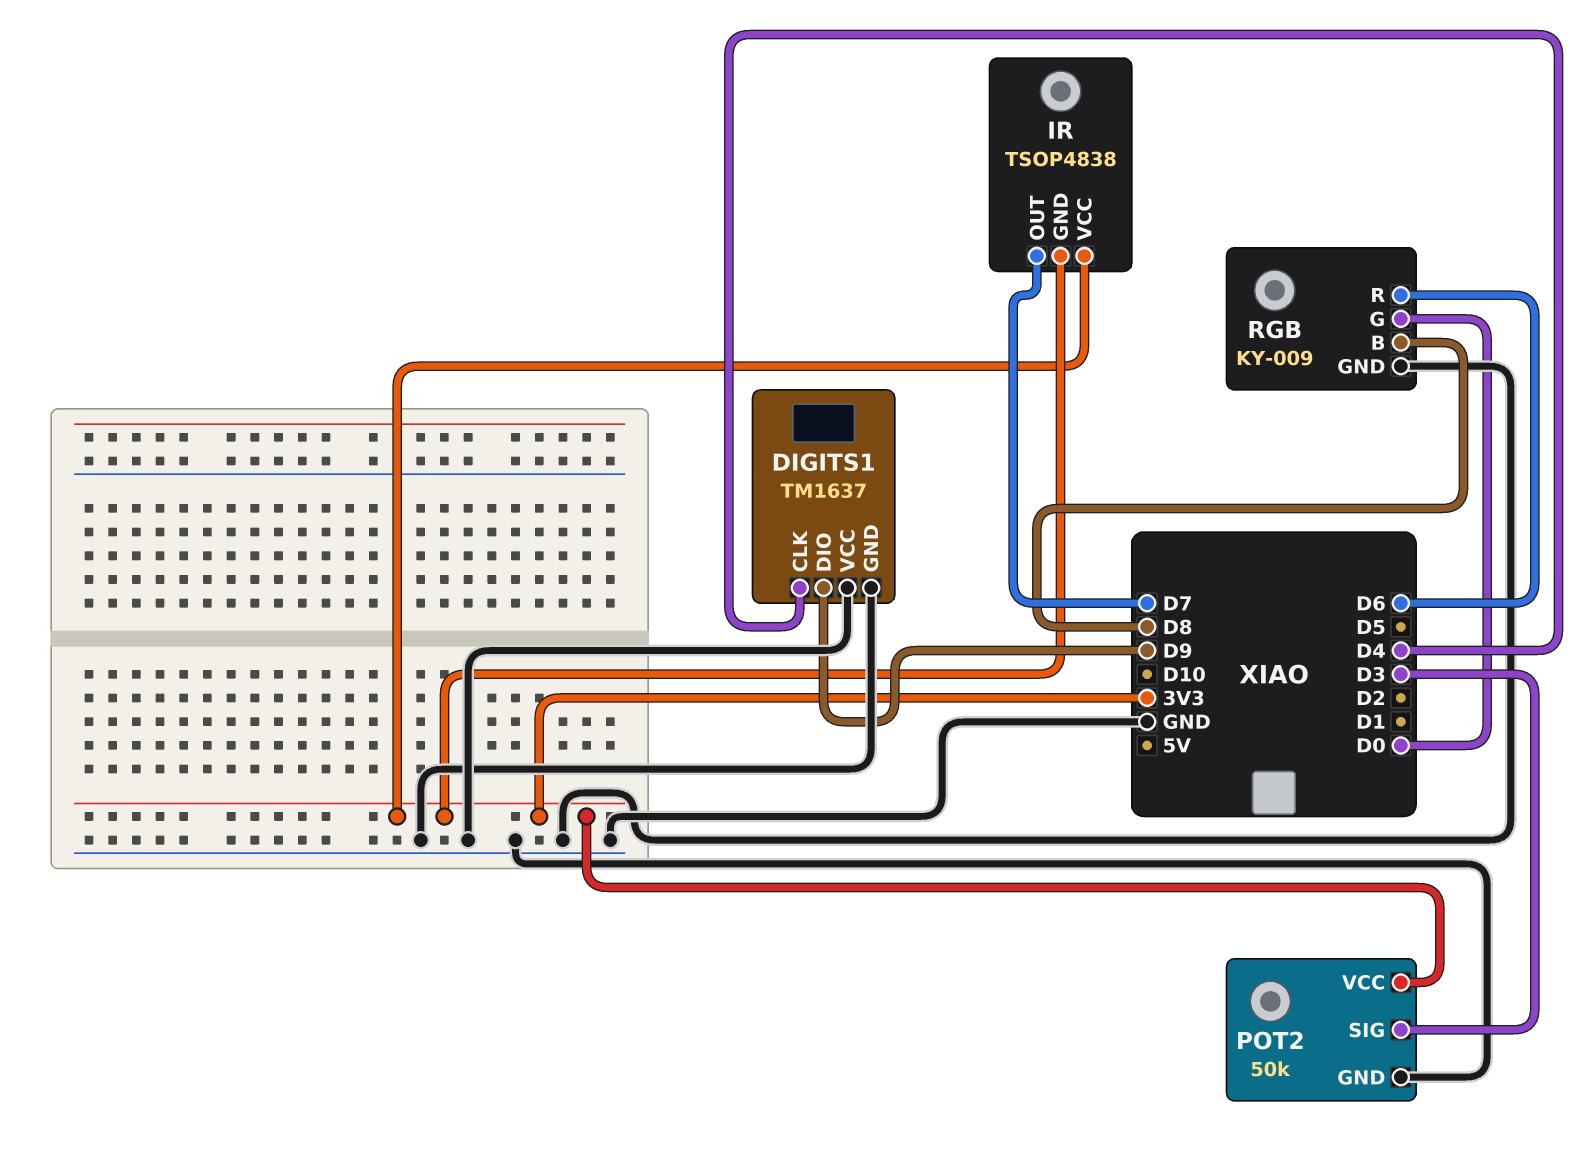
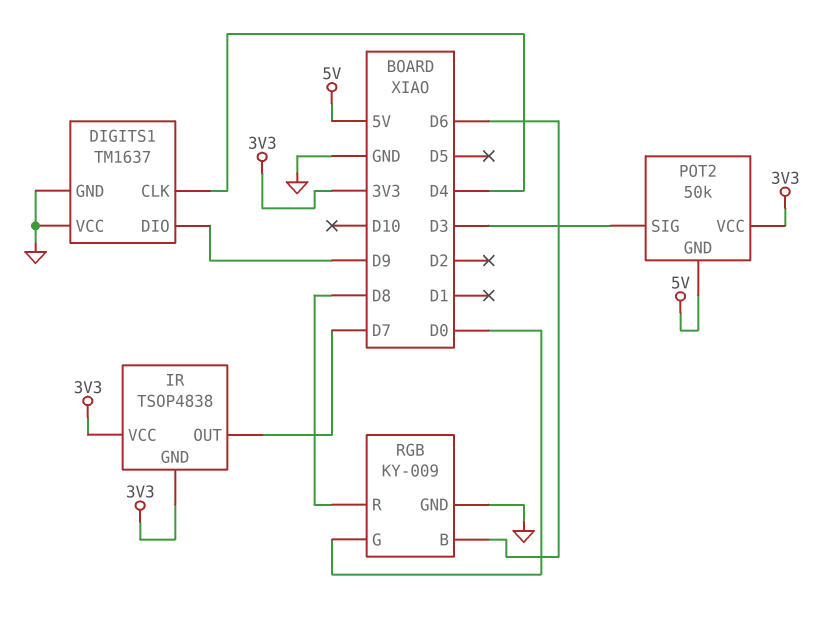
POT2 pin GND: GND -> 5V
RGB pin B: D8 -> D6
RGB pin R: D6 -> D8

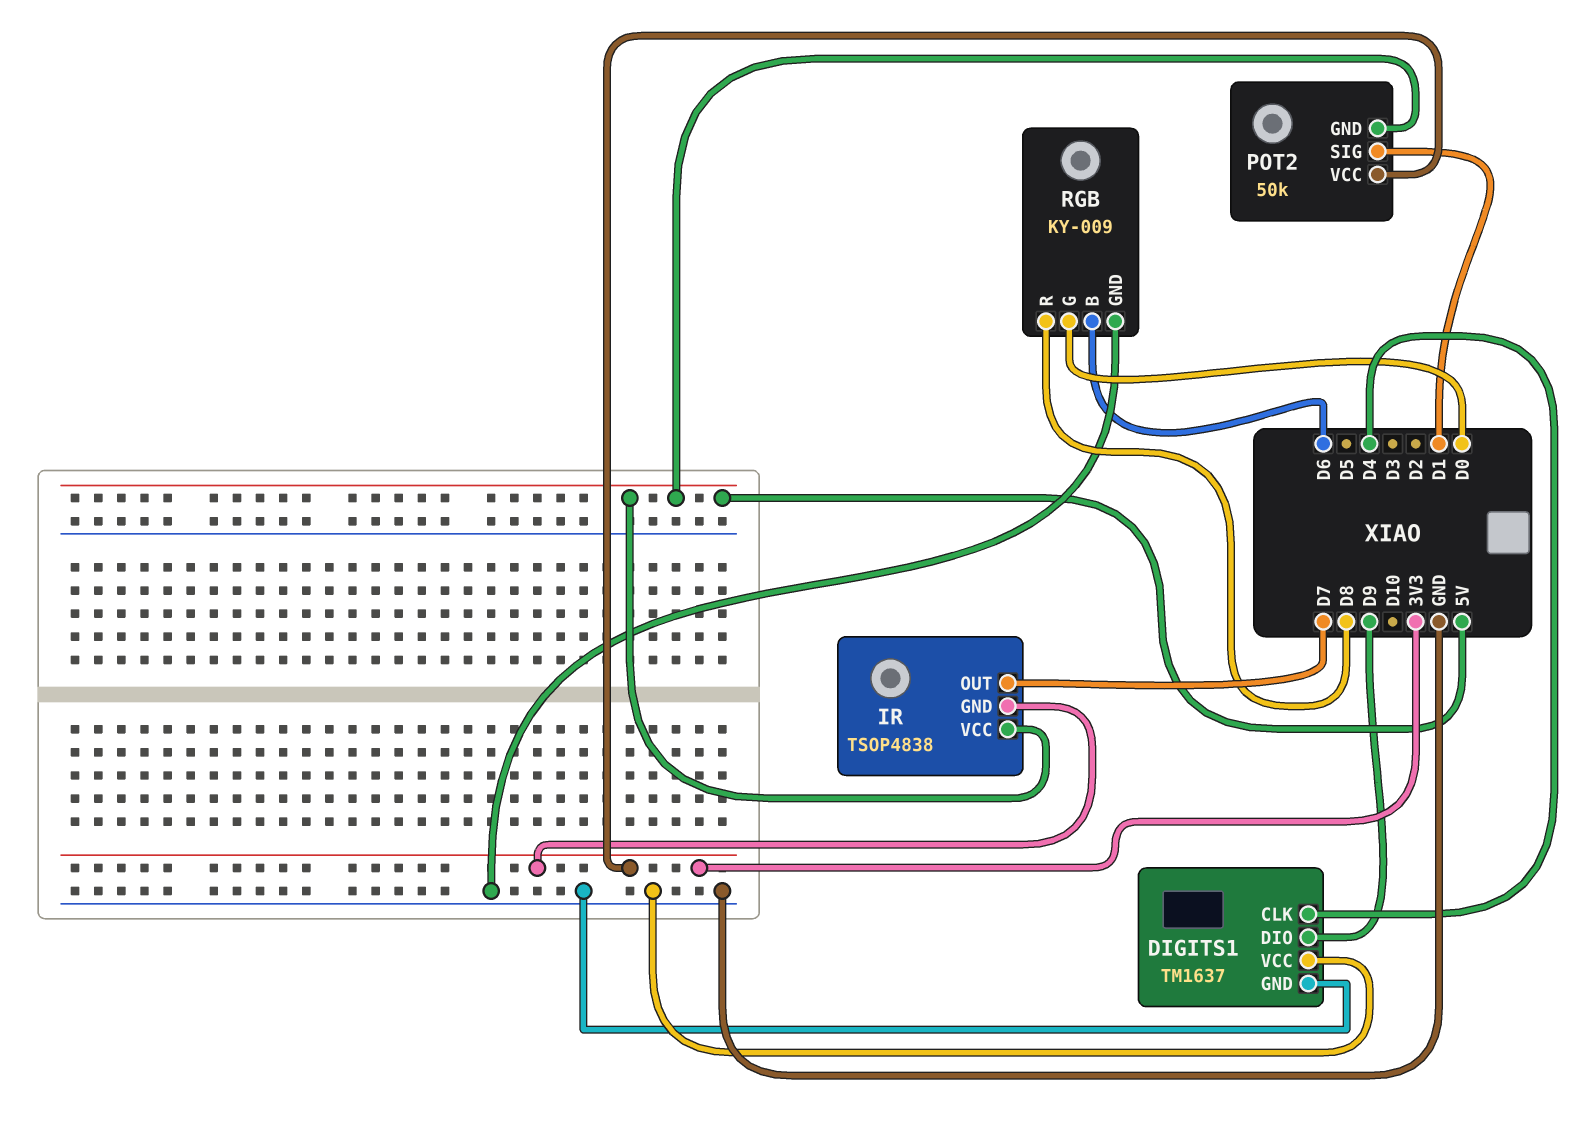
IR pin VCC: 3V3 -> 5V
POT2 pin SIG: D3 -> D1

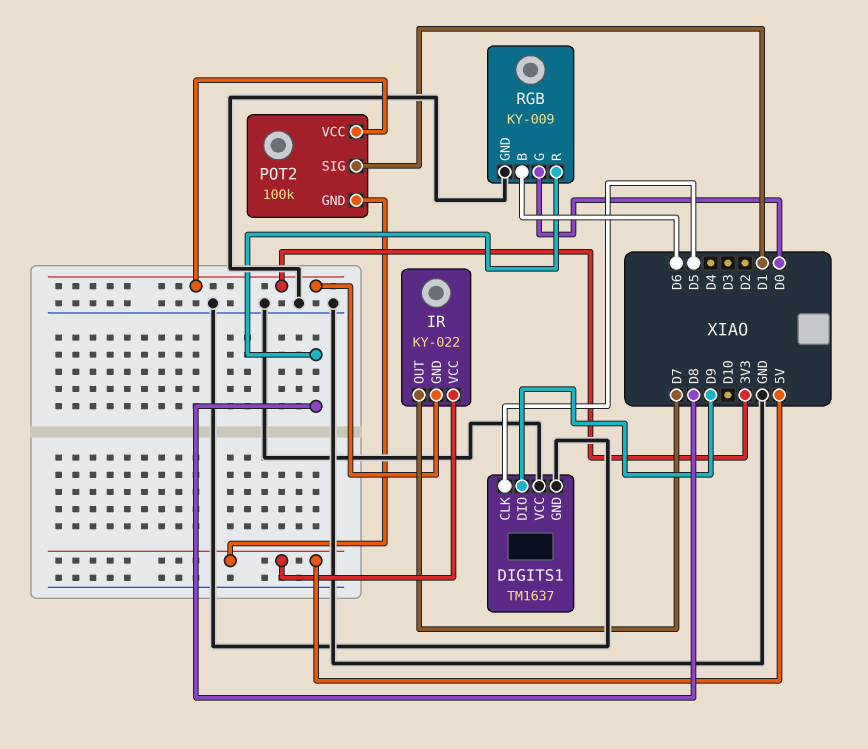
DIGITS1 pin CLK: D4 -> D5
IR: TSOP4838 -> KY-022
POT2: 50k -> 100k

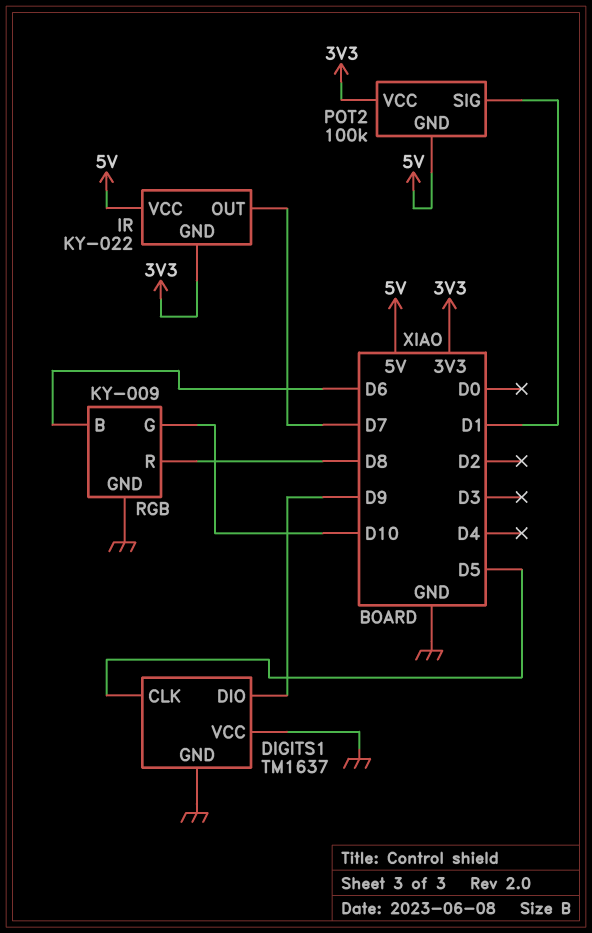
RGB pin G: D0 -> D10

